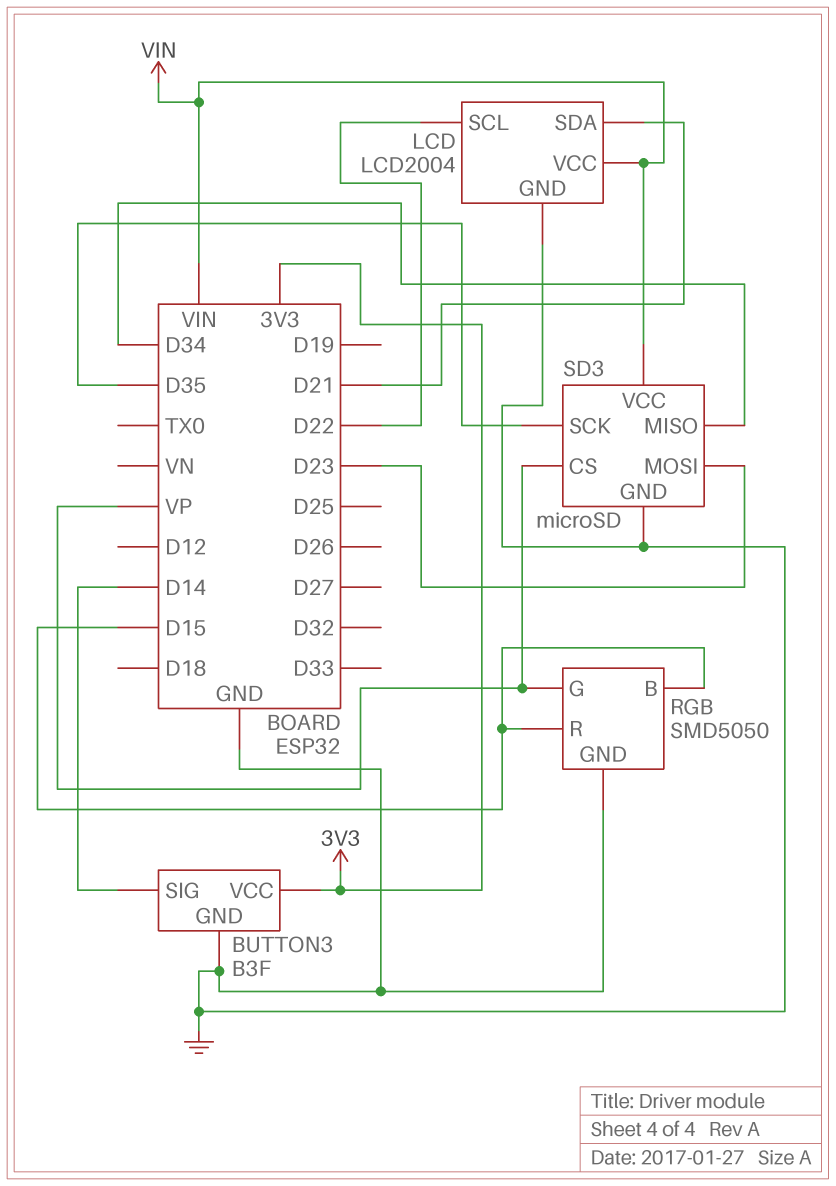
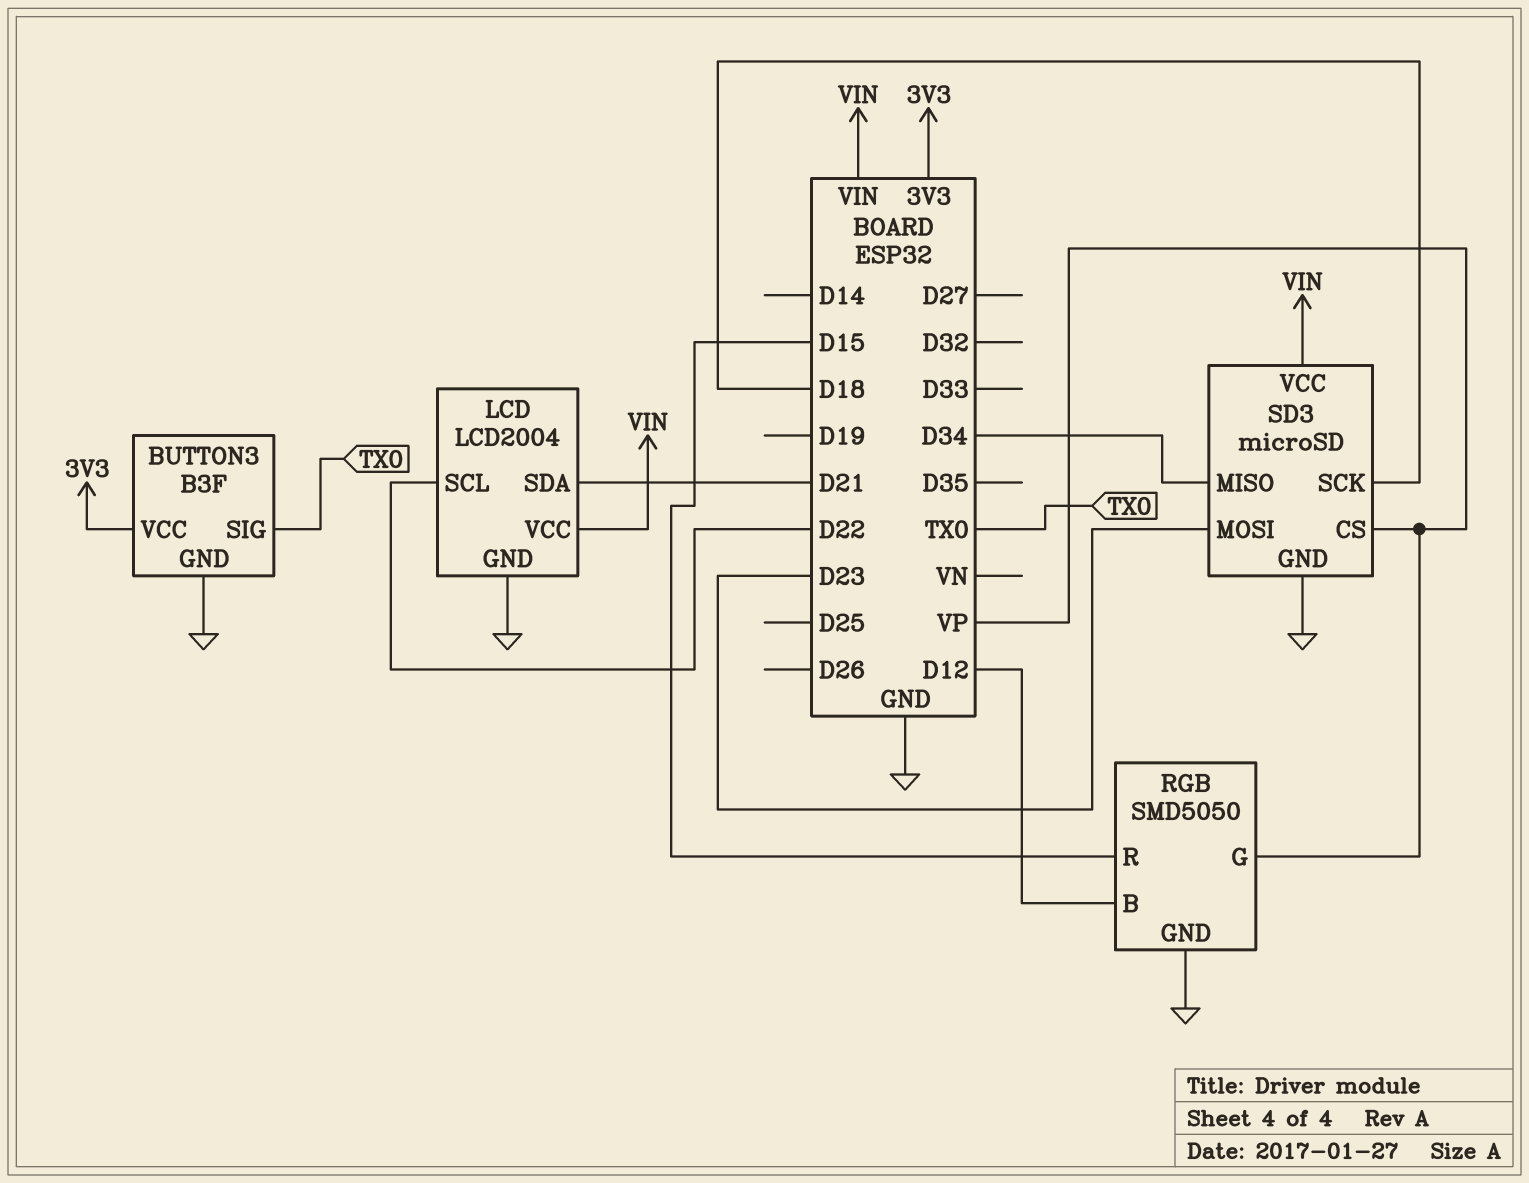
BUTTON3 pin SIG: D14 -> TX0
RGB pin B: D15 -> D12
SD3 pin SCK: D35 -> D18

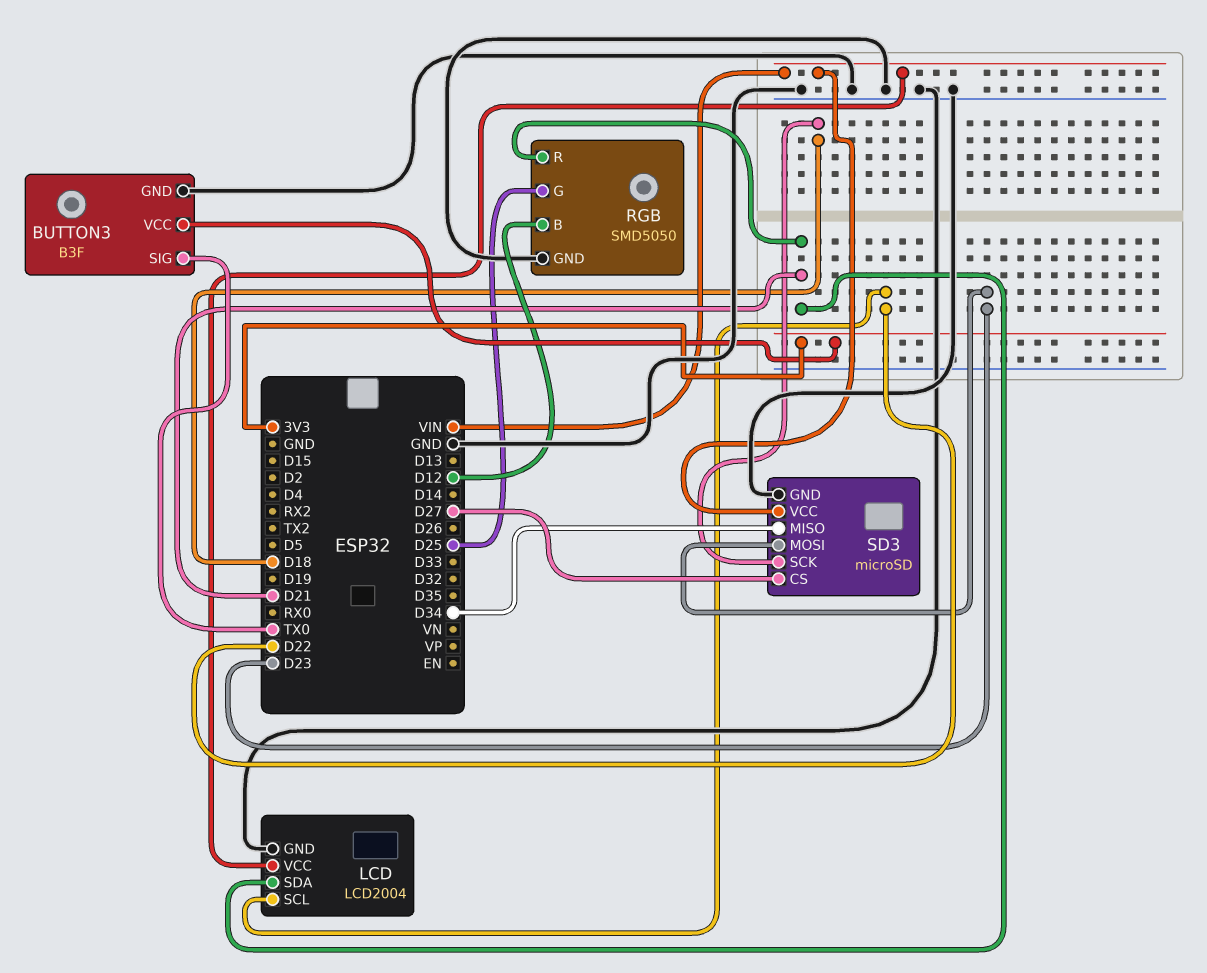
RGB pin G: VP -> D25
RGB pin R: D15 -> D21
SD3 pin CS: VP -> D27

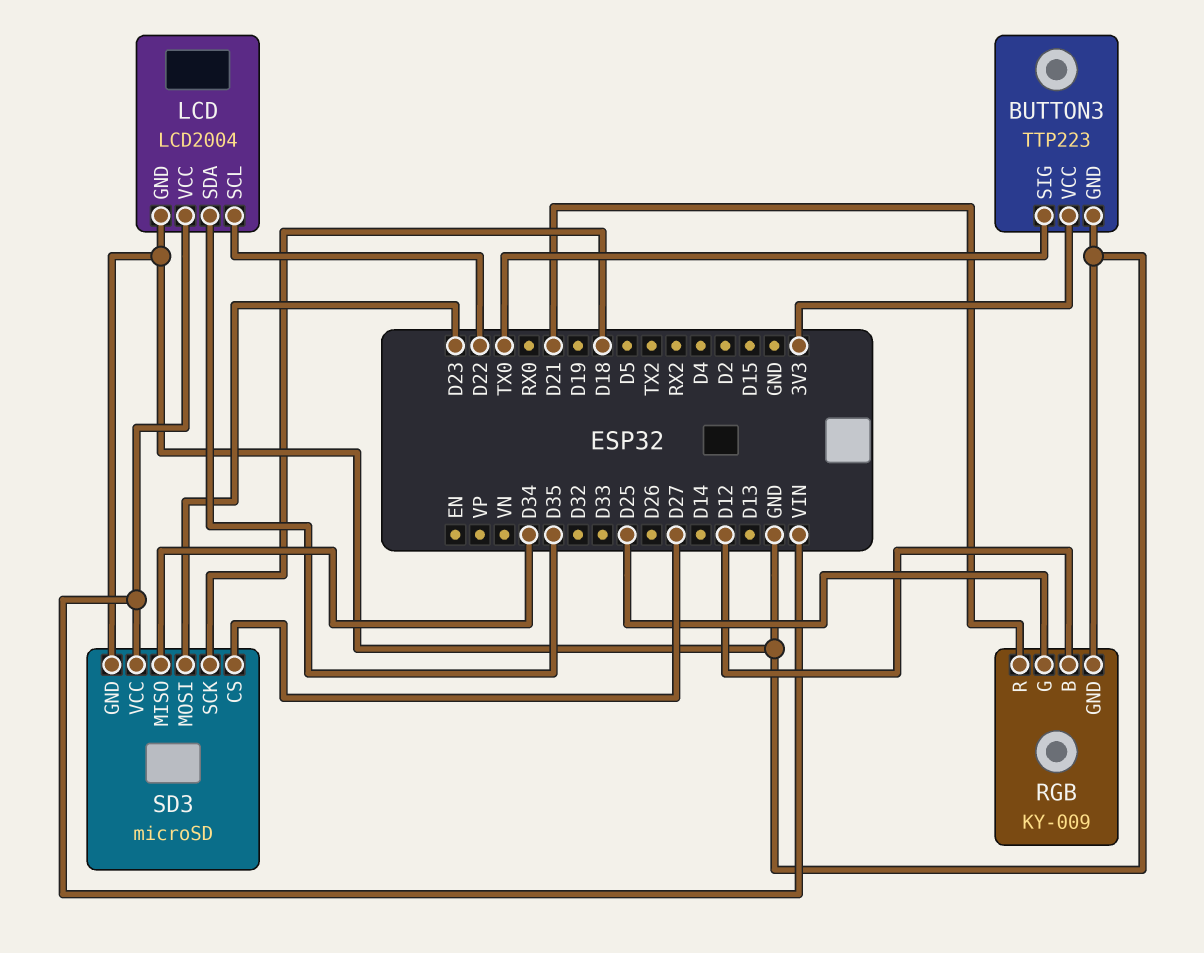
BUTTON3: B3F -> TTP223
LCD pin SDA: D21 -> D35
RGB: SMD5050 -> KY-009

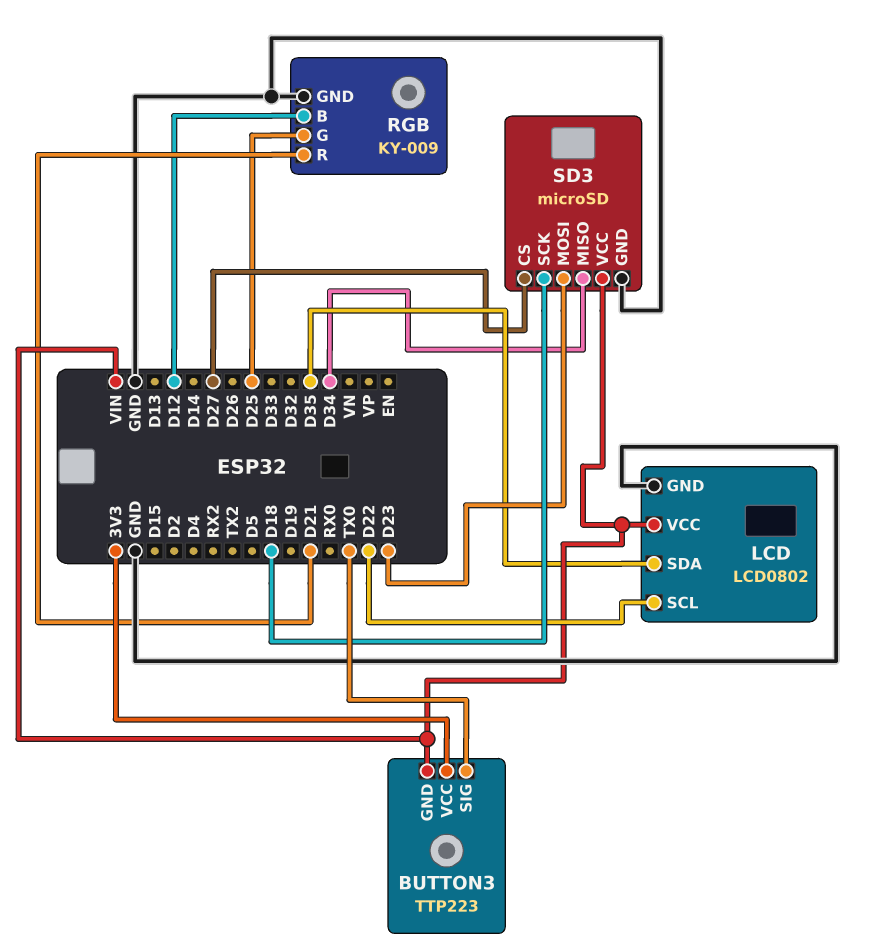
BUTTON3 pin GND: GND -> VIN
LCD: LCD2004 -> LCD0802

